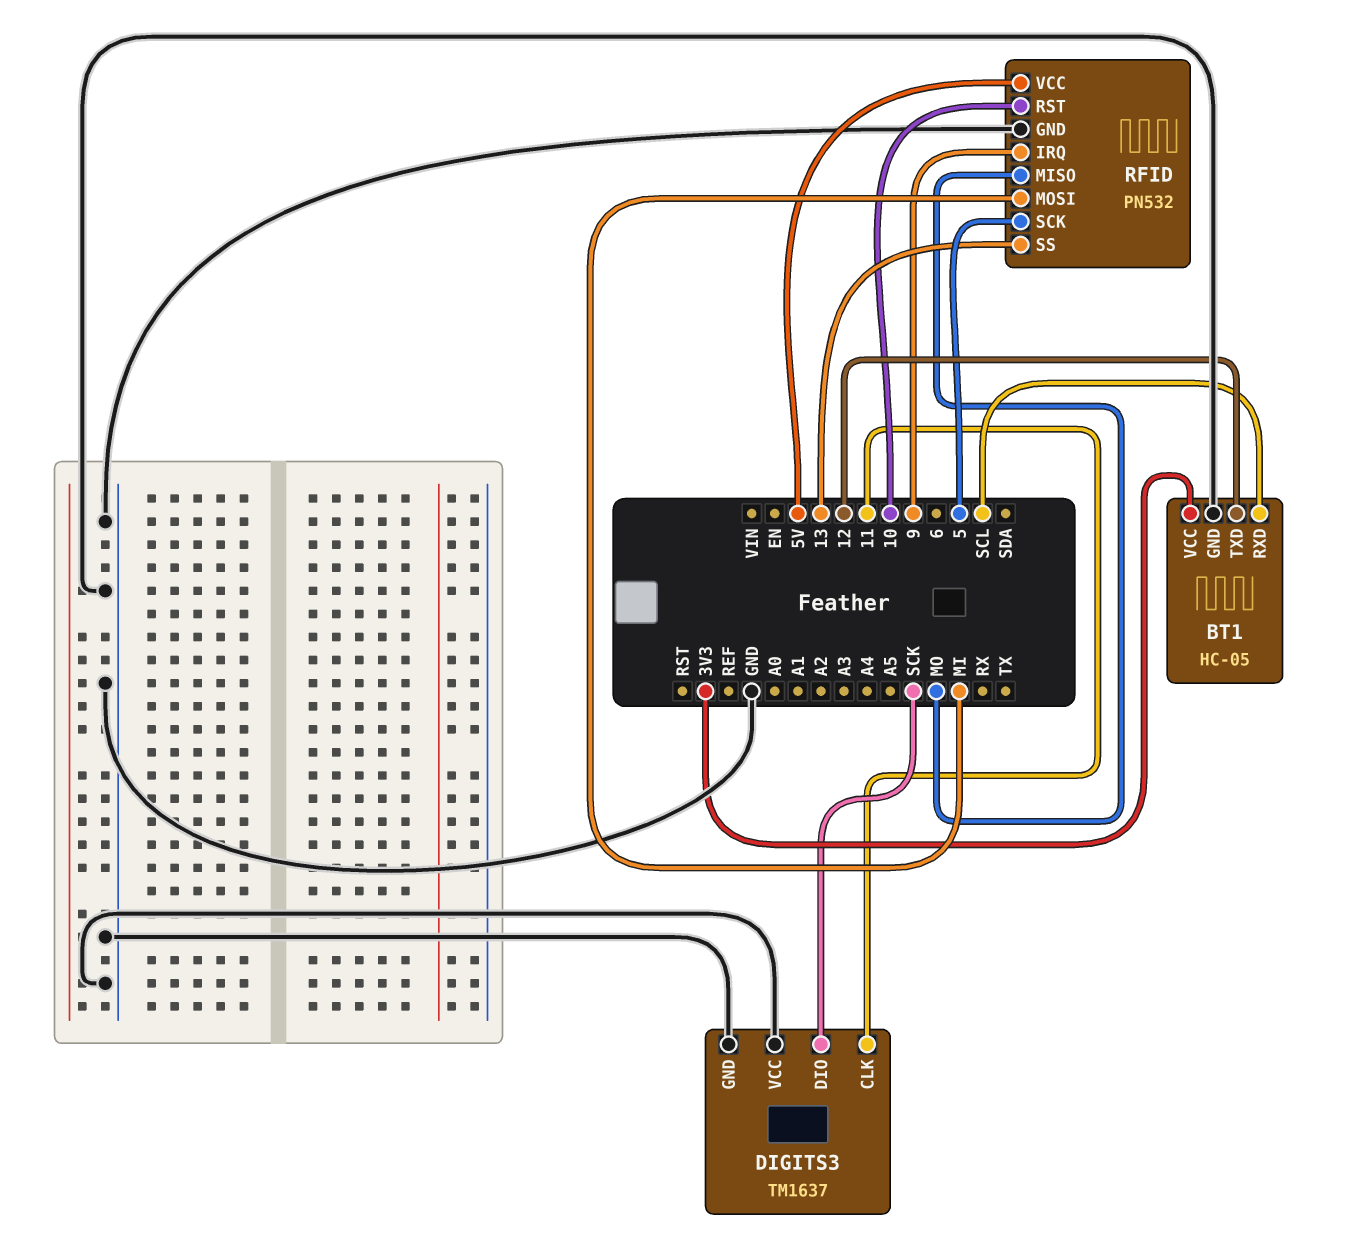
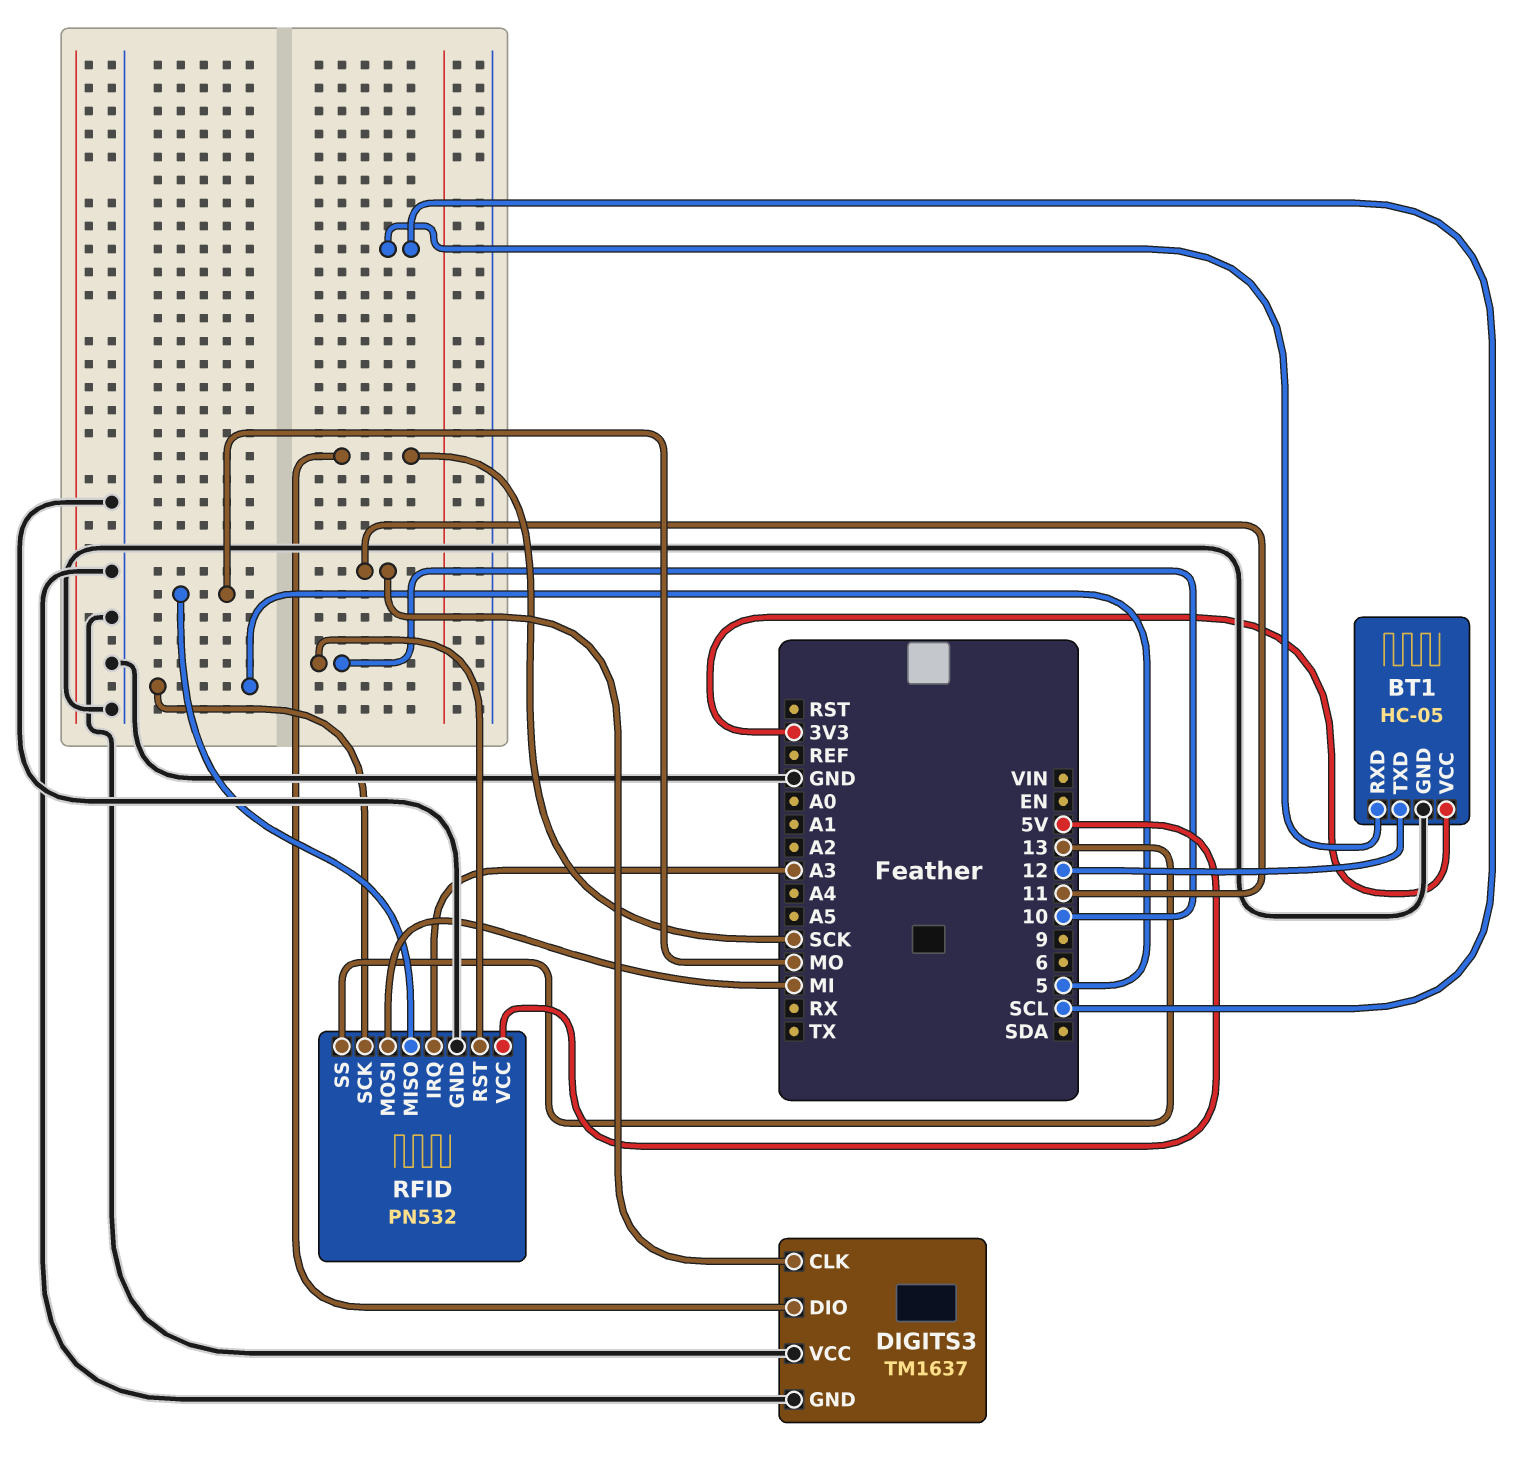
RFID pin IRQ: 9 -> A3

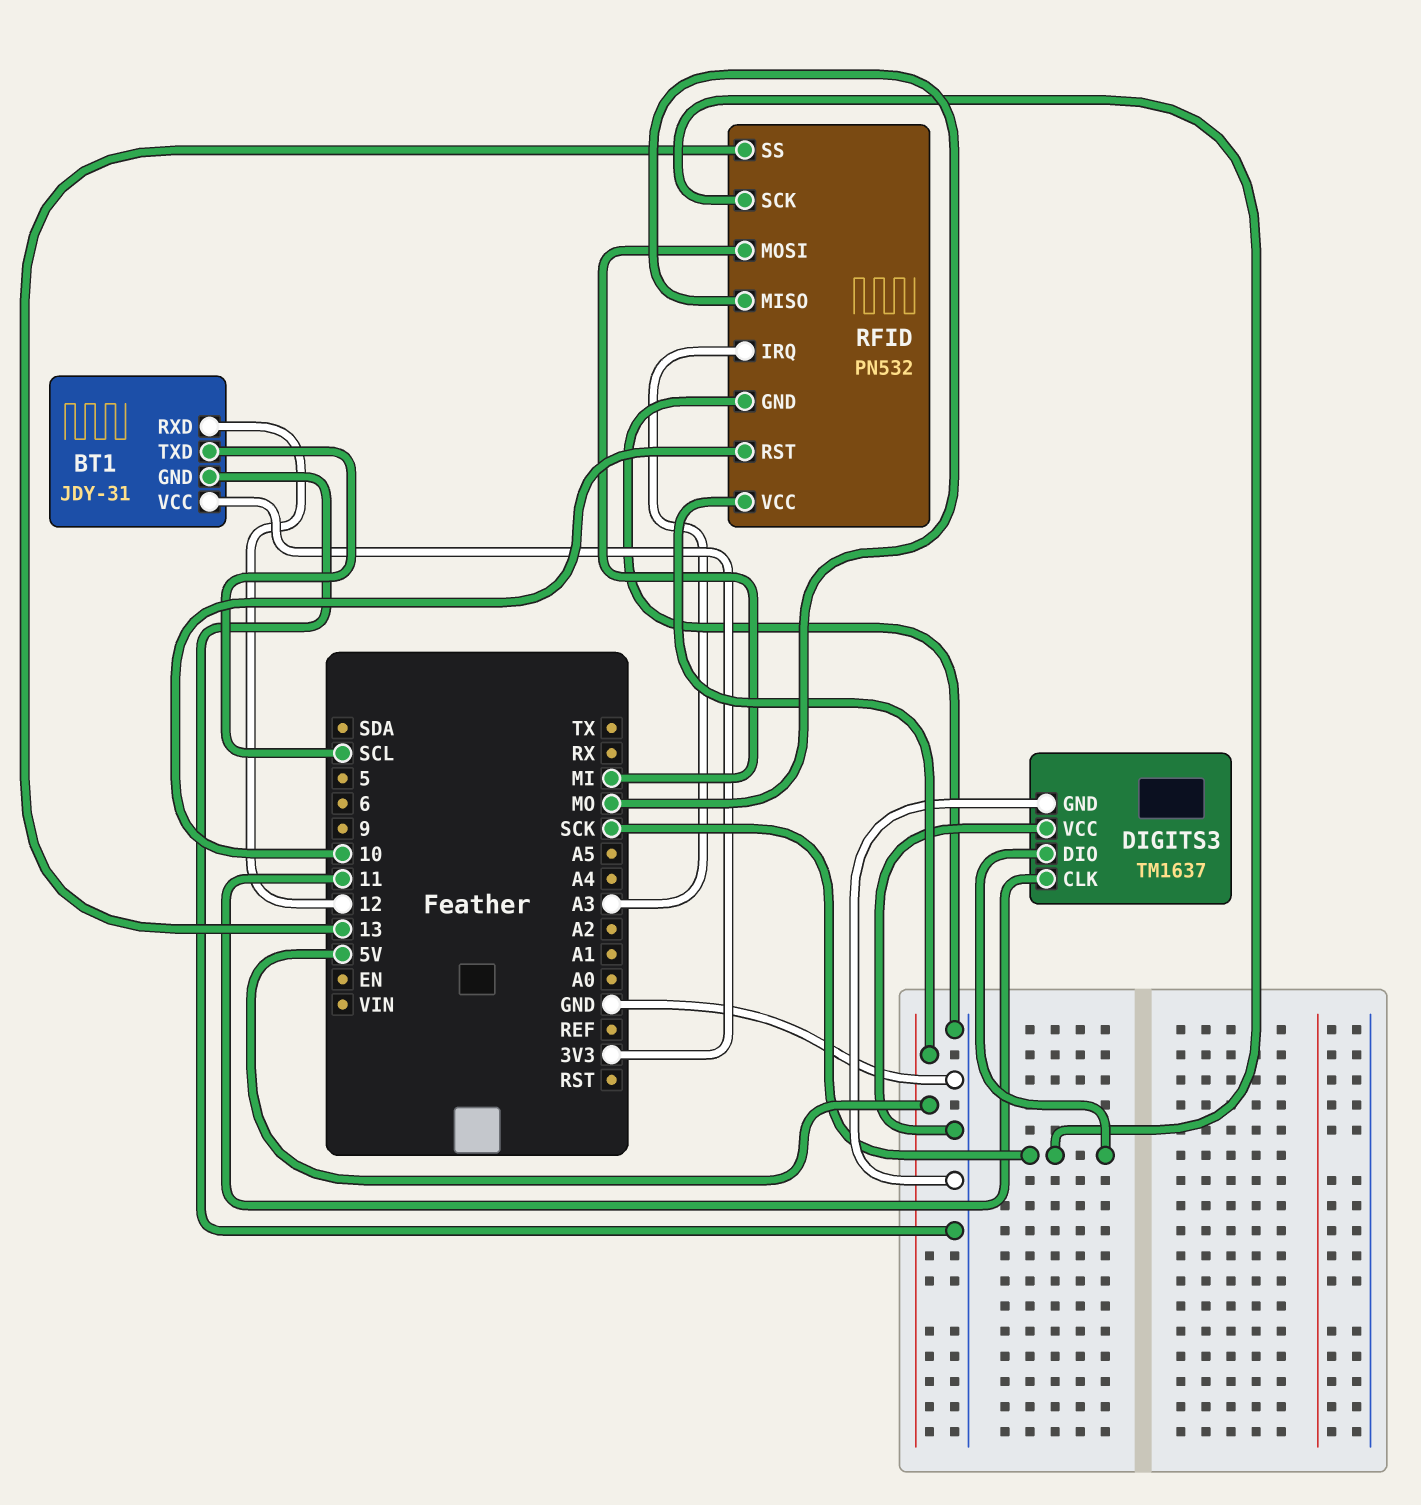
BT1: HC-05 -> JDY-31
BT1 pin RXD: SCL -> 12
BT1 pin TXD: 12 -> SCL
RFID pin SCK: 5 -> SCK

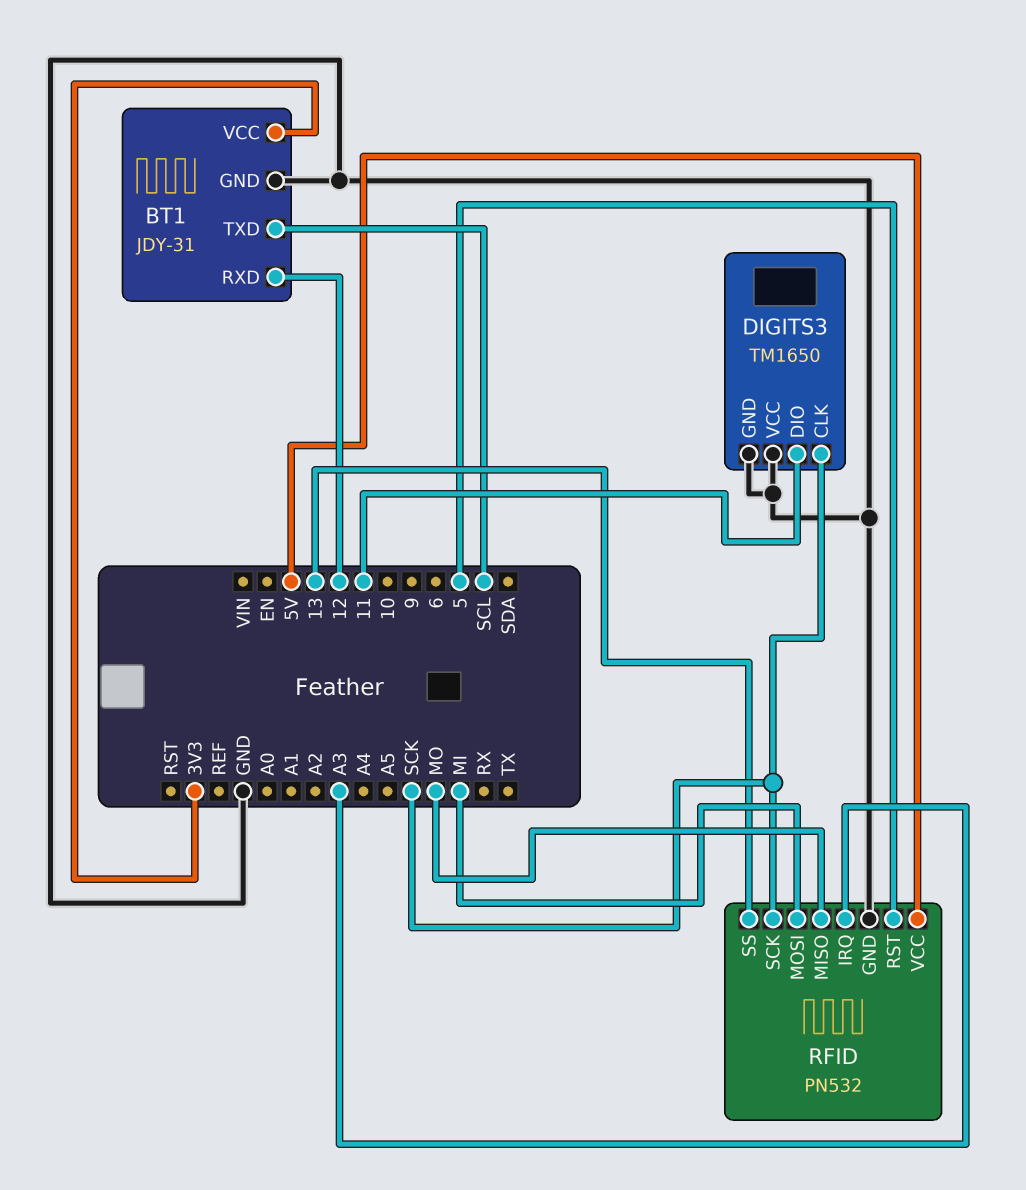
DIGITS3: TM1637 -> TM1650
DIGITS3 pin CLK: 11 -> SCK
DIGITS3 pin DIO: SCK -> 11
RFID pin RST: 10 -> 5

